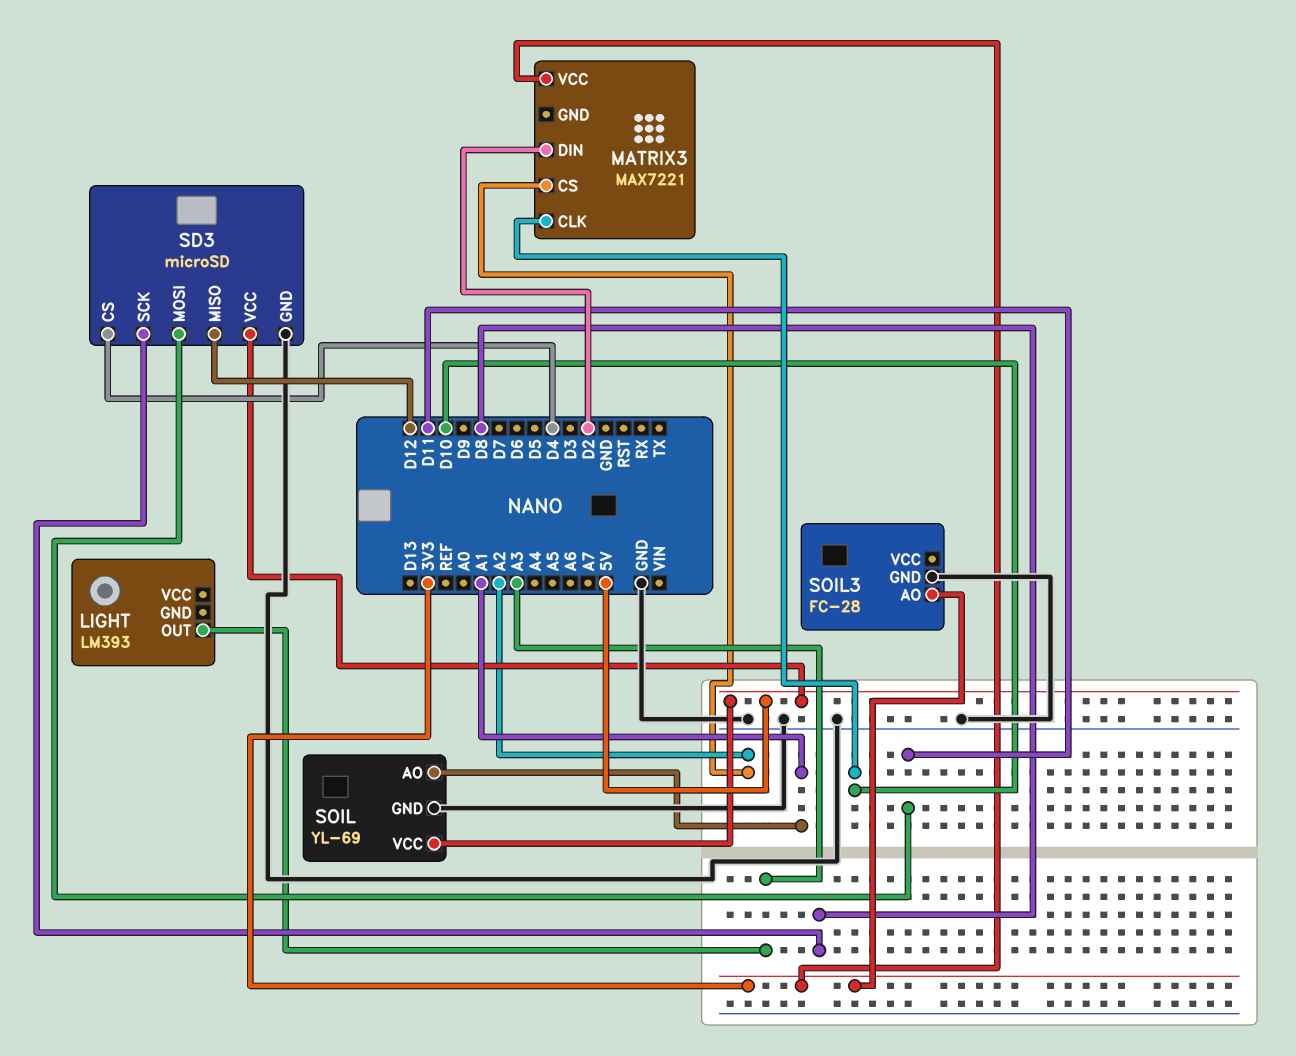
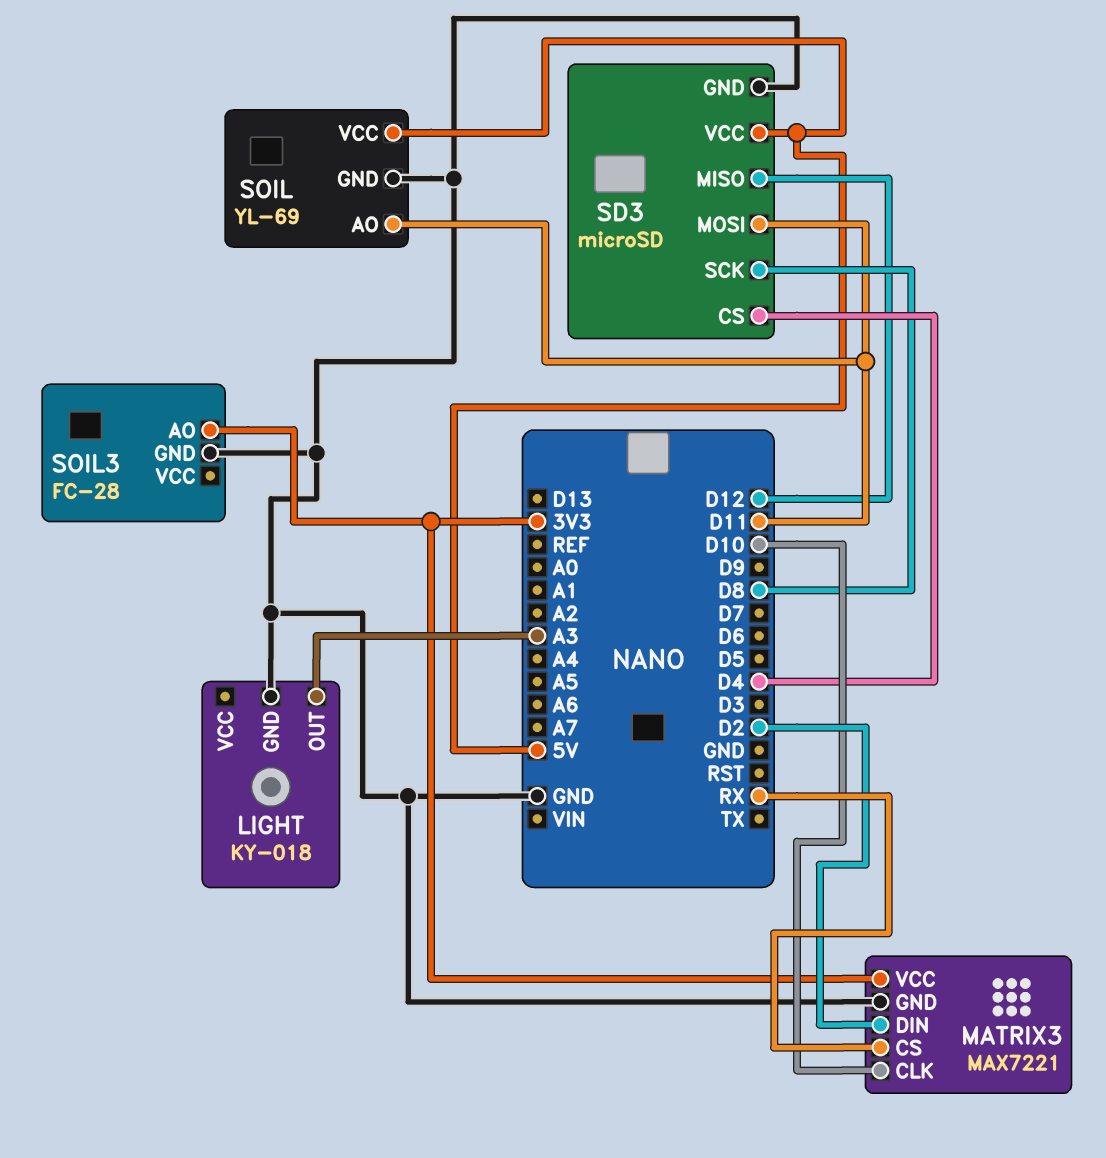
LIGHT: LM393 -> KY-018
LIGHT pin GND: none -> GND
MATRIX3 pin CS: A2 -> RX
MATRIX3 pin GND: none -> GND
SOIL pin AO: A1 -> D11

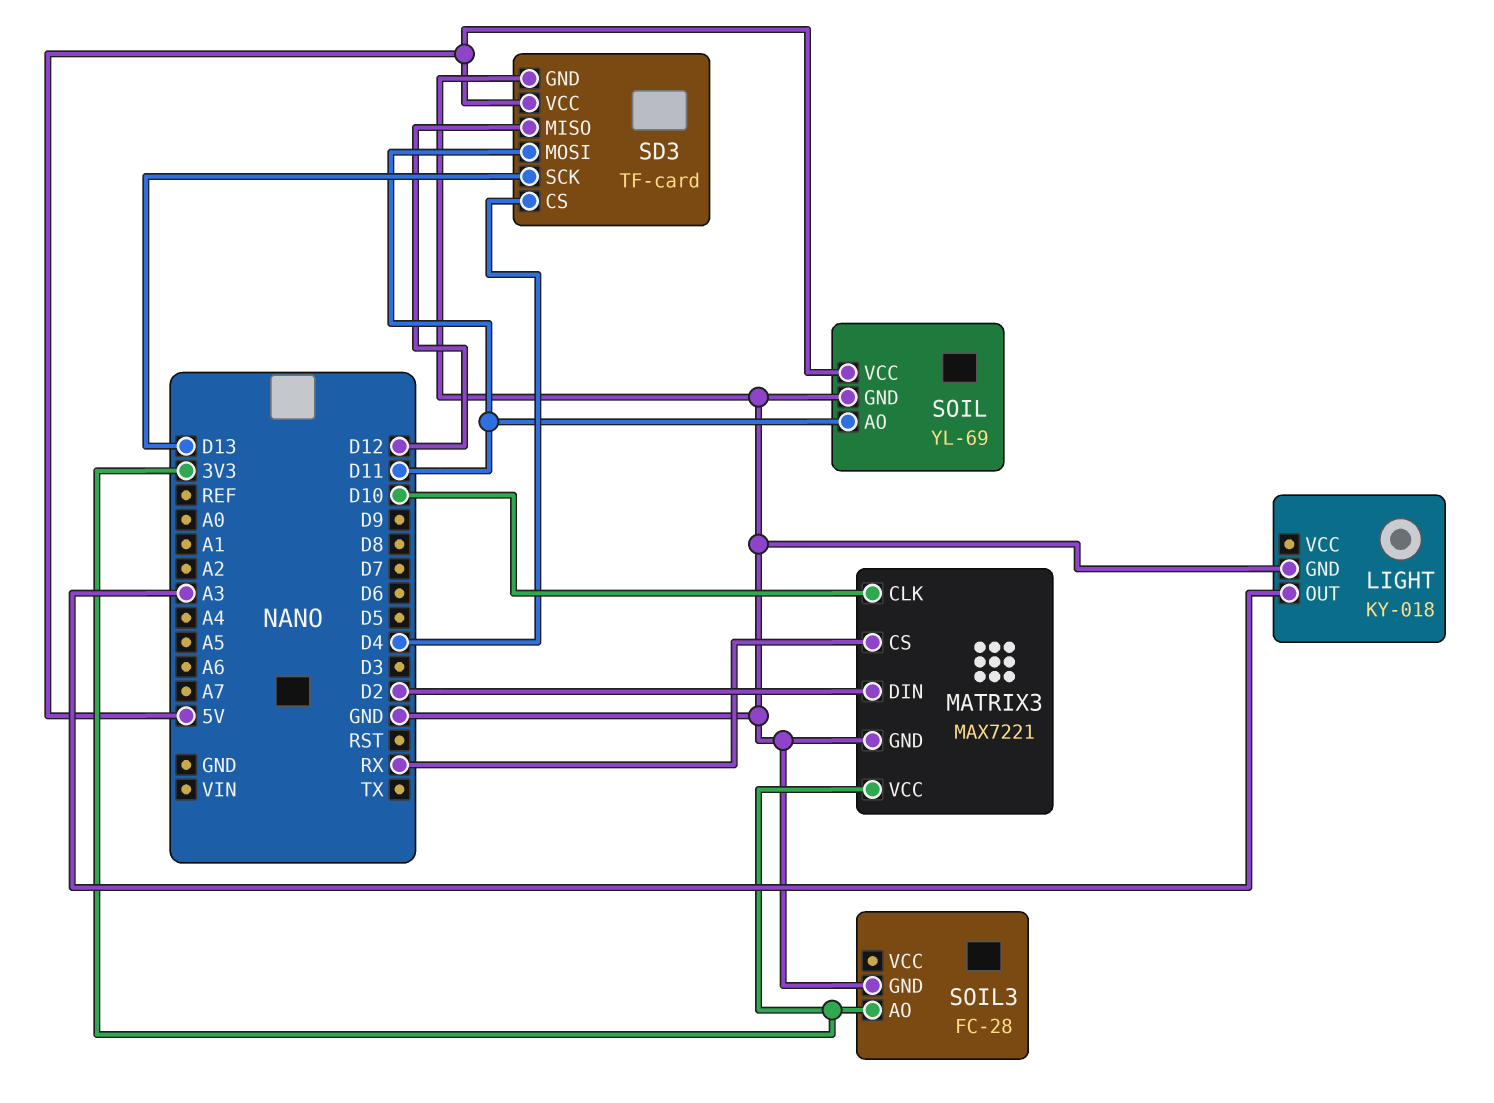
SD3: microSD -> TF-card
SD3 pin SCK: D8 -> D13

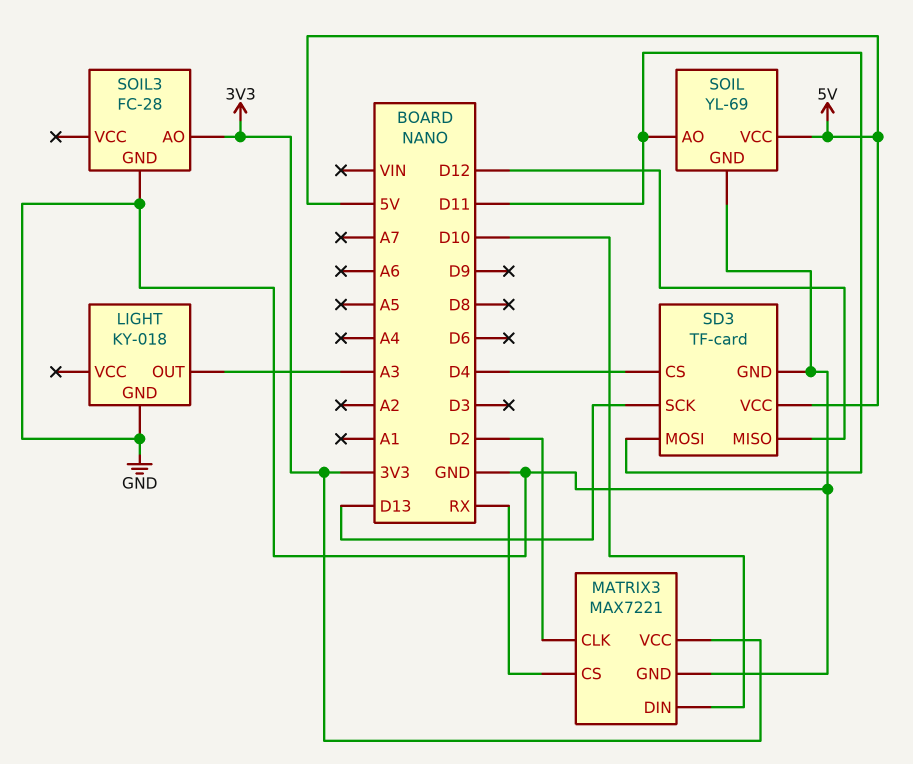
MATRIX3 pin CLK: D10 -> D2
MATRIX3 pin DIN: D2 -> D10

